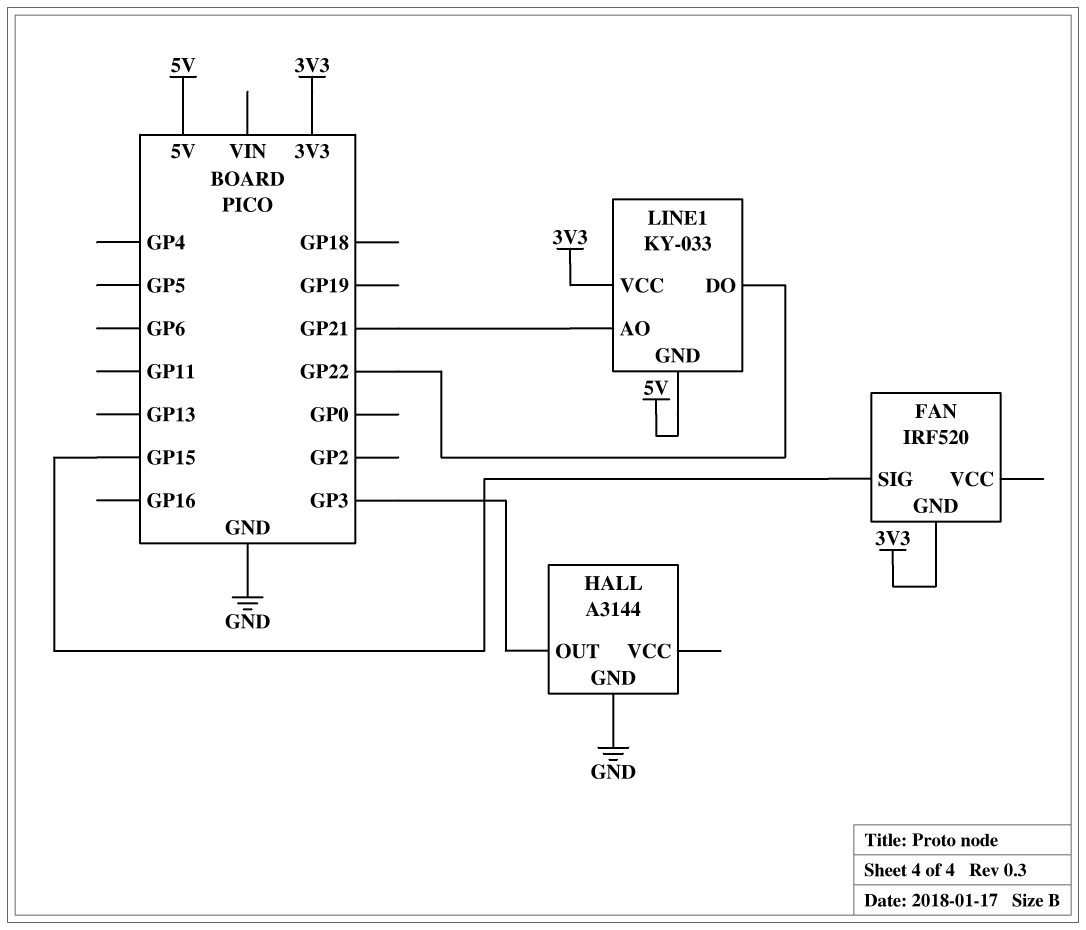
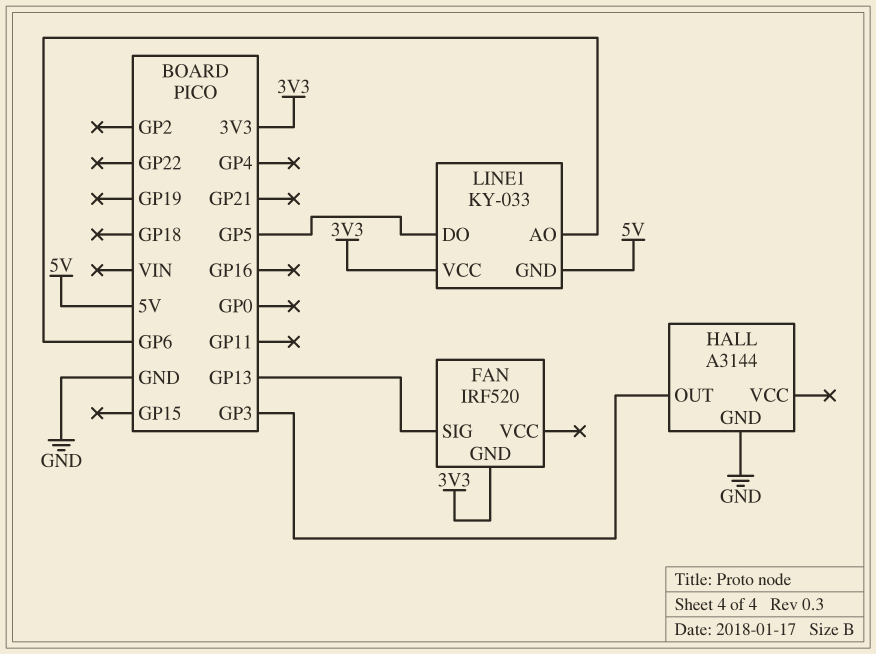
FAN pin SIG: GP15 -> GP13
LINE1 pin AO: GP21 -> GP6
LINE1 pin DO: GP22 -> GP5

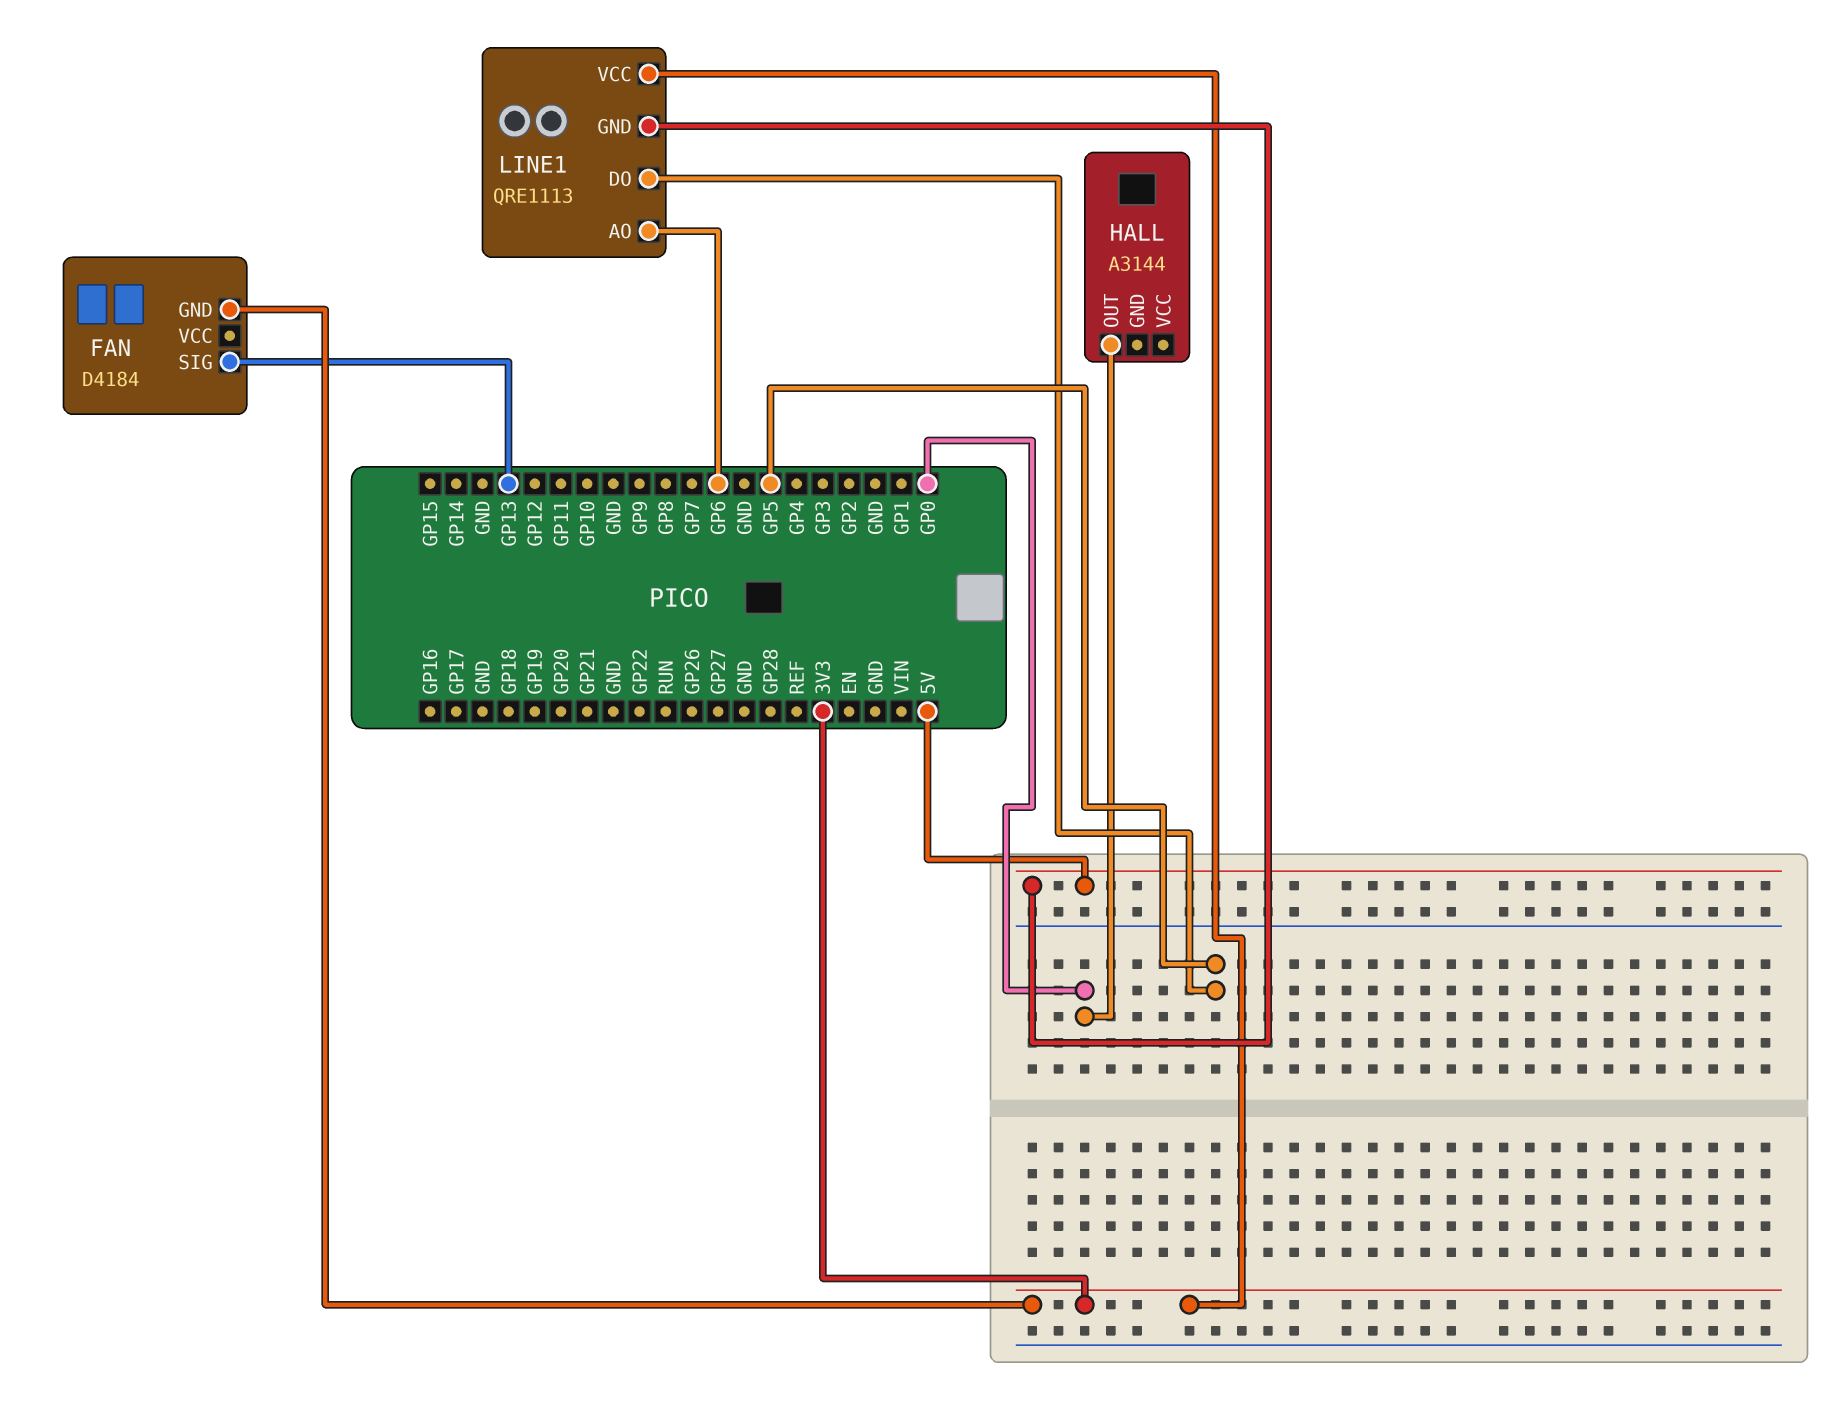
FAN: IRF520 -> D4184
HALL pin GND: GND -> none
HALL pin OUT: GP3 -> GP0
LINE1: KY-033 -> QRE1113

